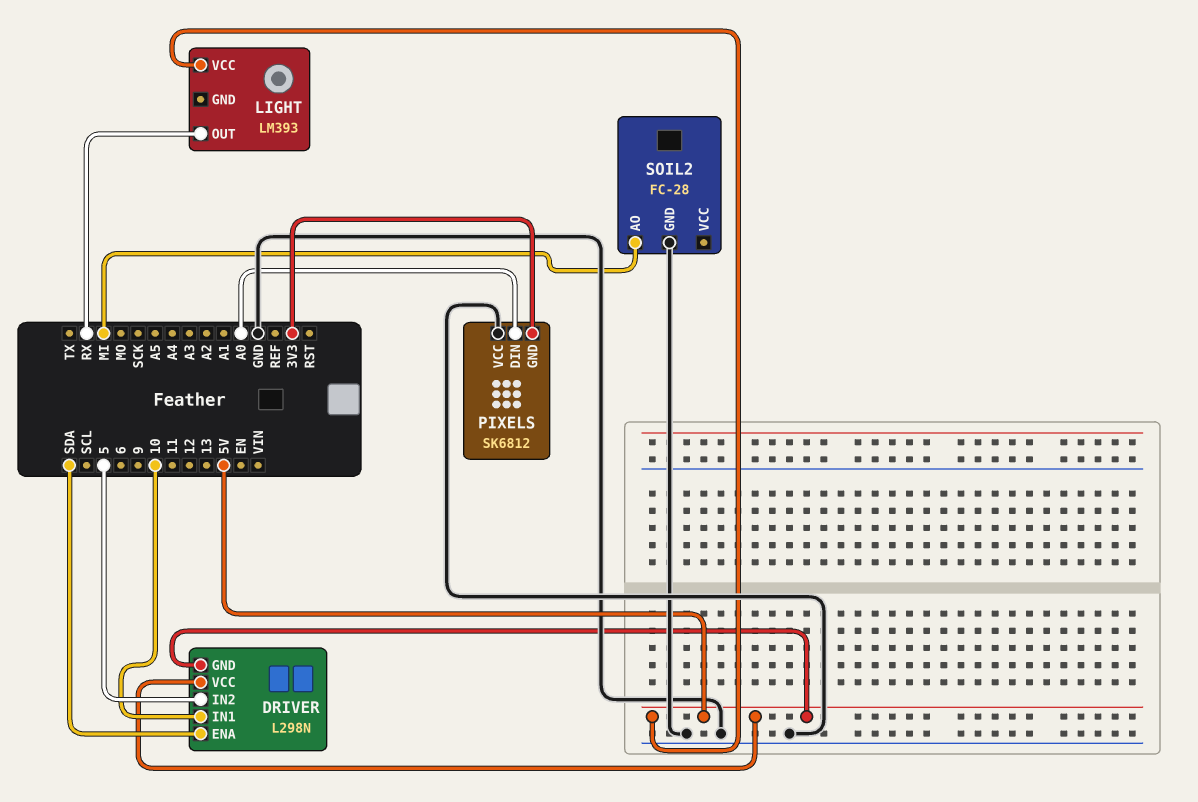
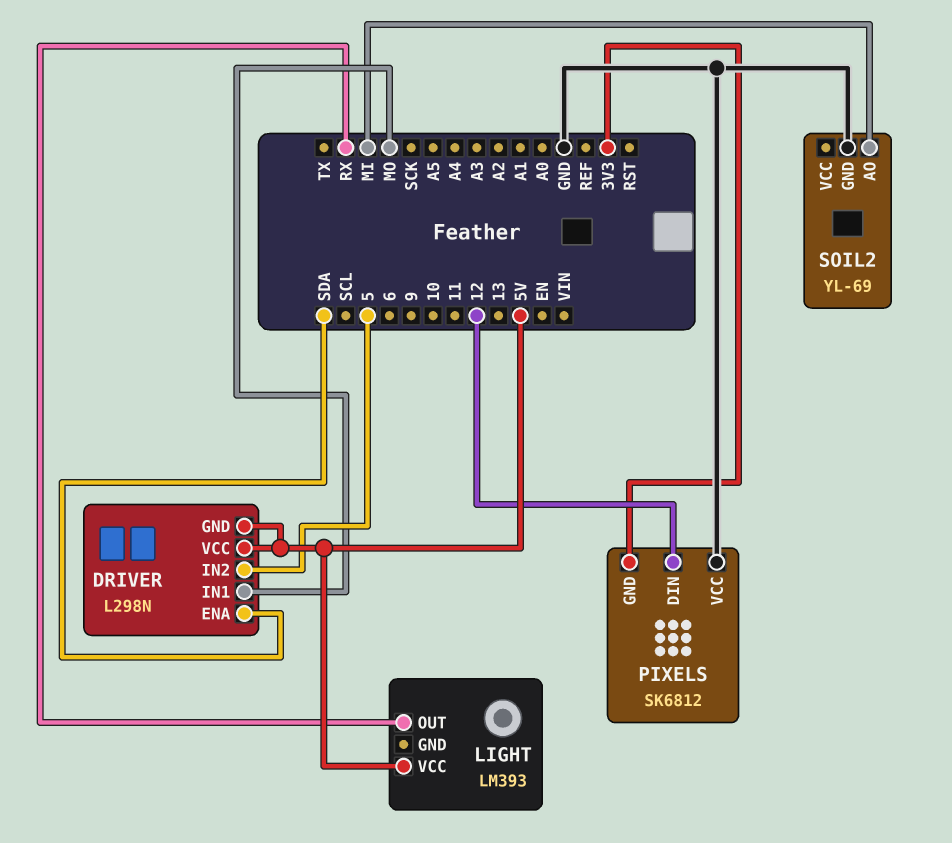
DRIVER pin IN1: 10 -> MO
PIXELS pin DIN: A0 -> 12
SOIL2: FC-28 -> YL-69

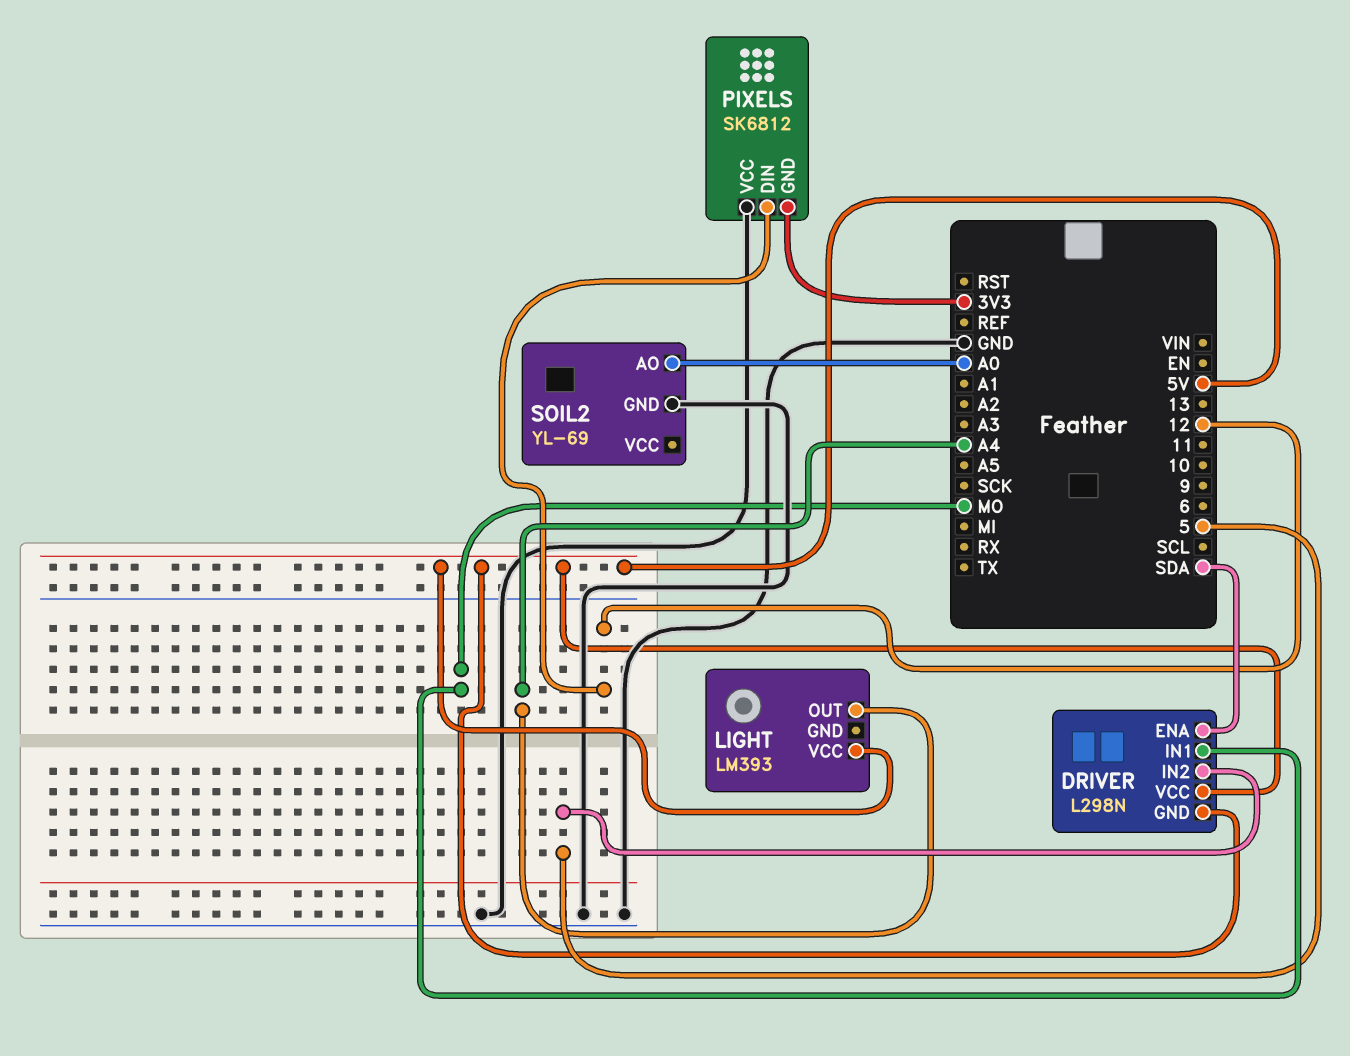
LIGHT pin OUT: RX -> A4
SOIL2 pin AO: MI -> A0

